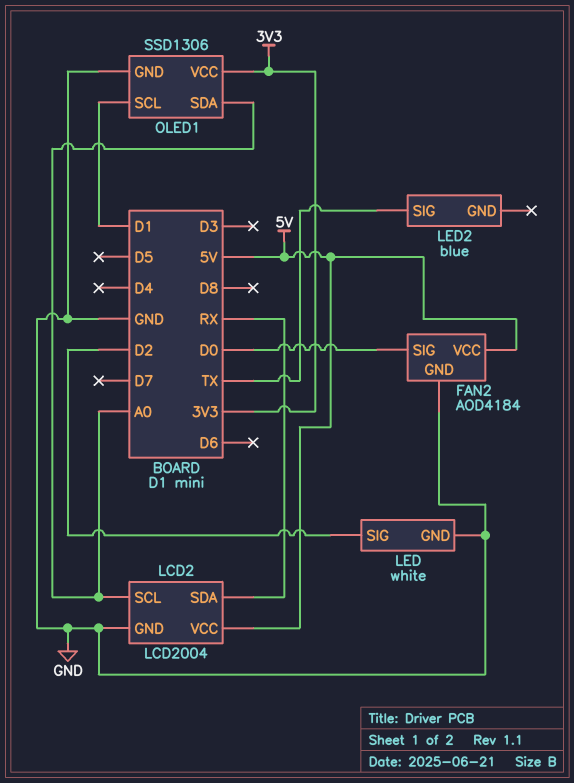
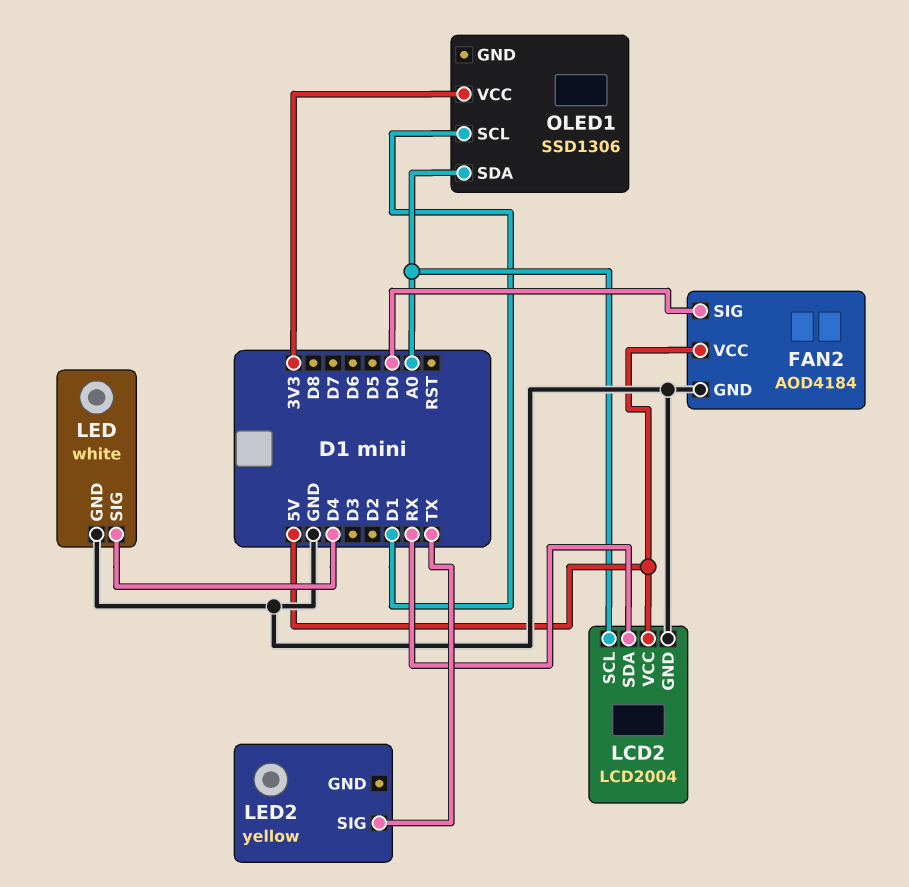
LED pin SIG: D2 -> D4
LED2: blue -> yellow
OLED1 pin GND: GND -> none

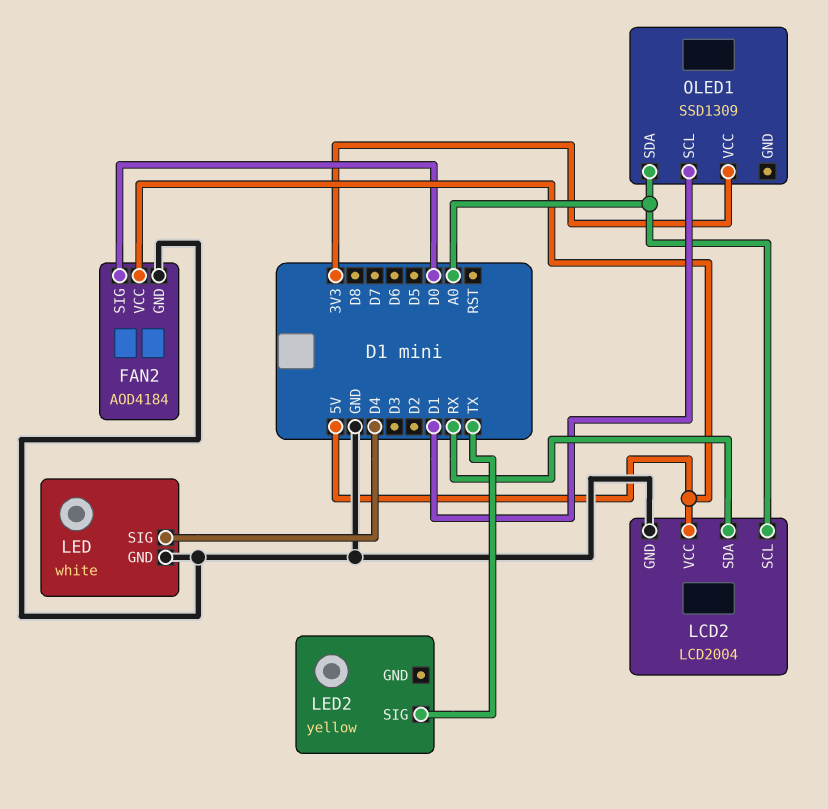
OLED1: SSD1306 -> SSD1309

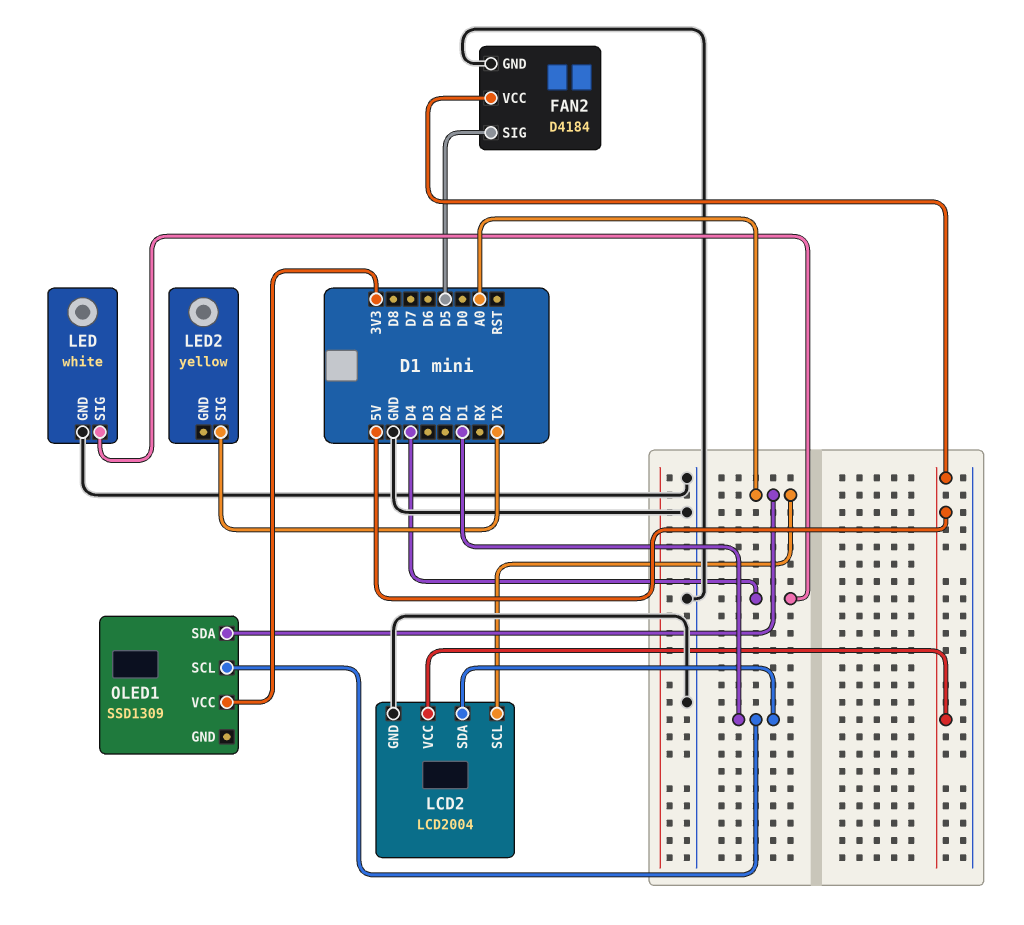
FAN2: AOD4184 -> D4184
FAN2 pin SIG: D0 -> D5
LCD2 pin SDA: RX -> D1

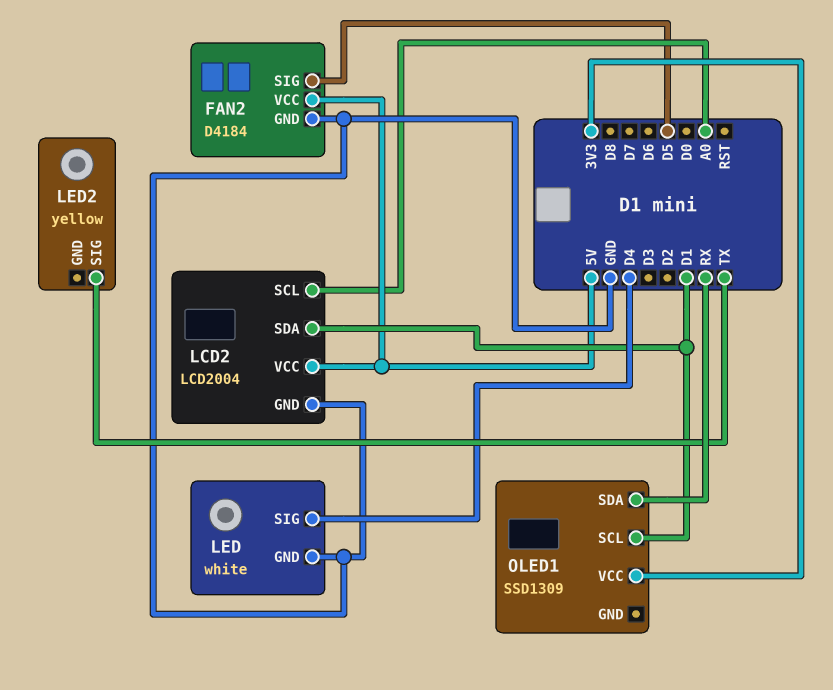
OLED1 pin SDA: A0 -> RX

